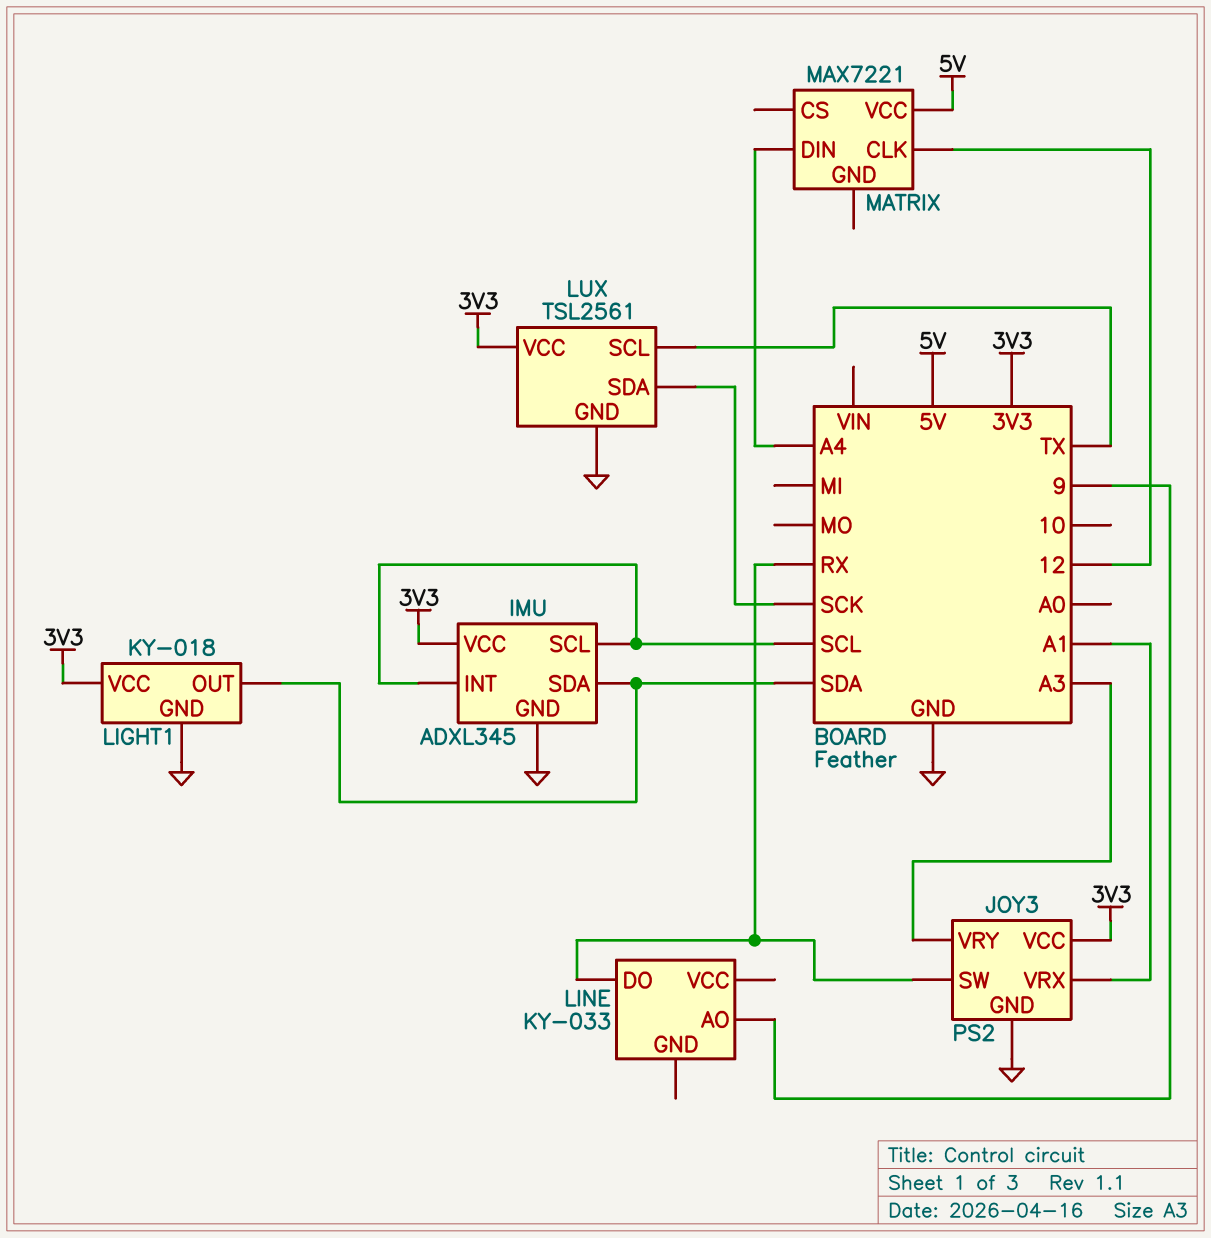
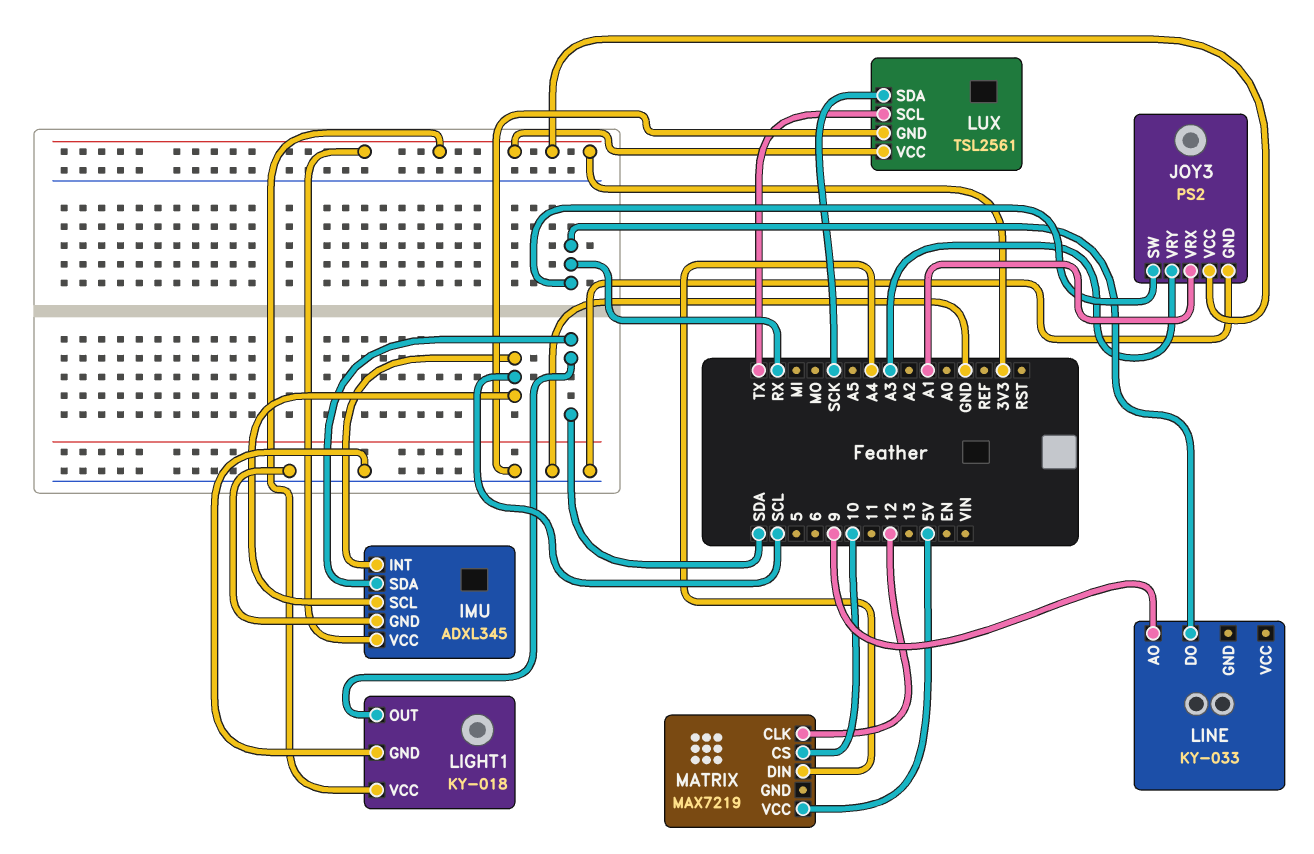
MATRIX: MAX7221 -> MAX7219
MATRIX pin CS: none -> 10

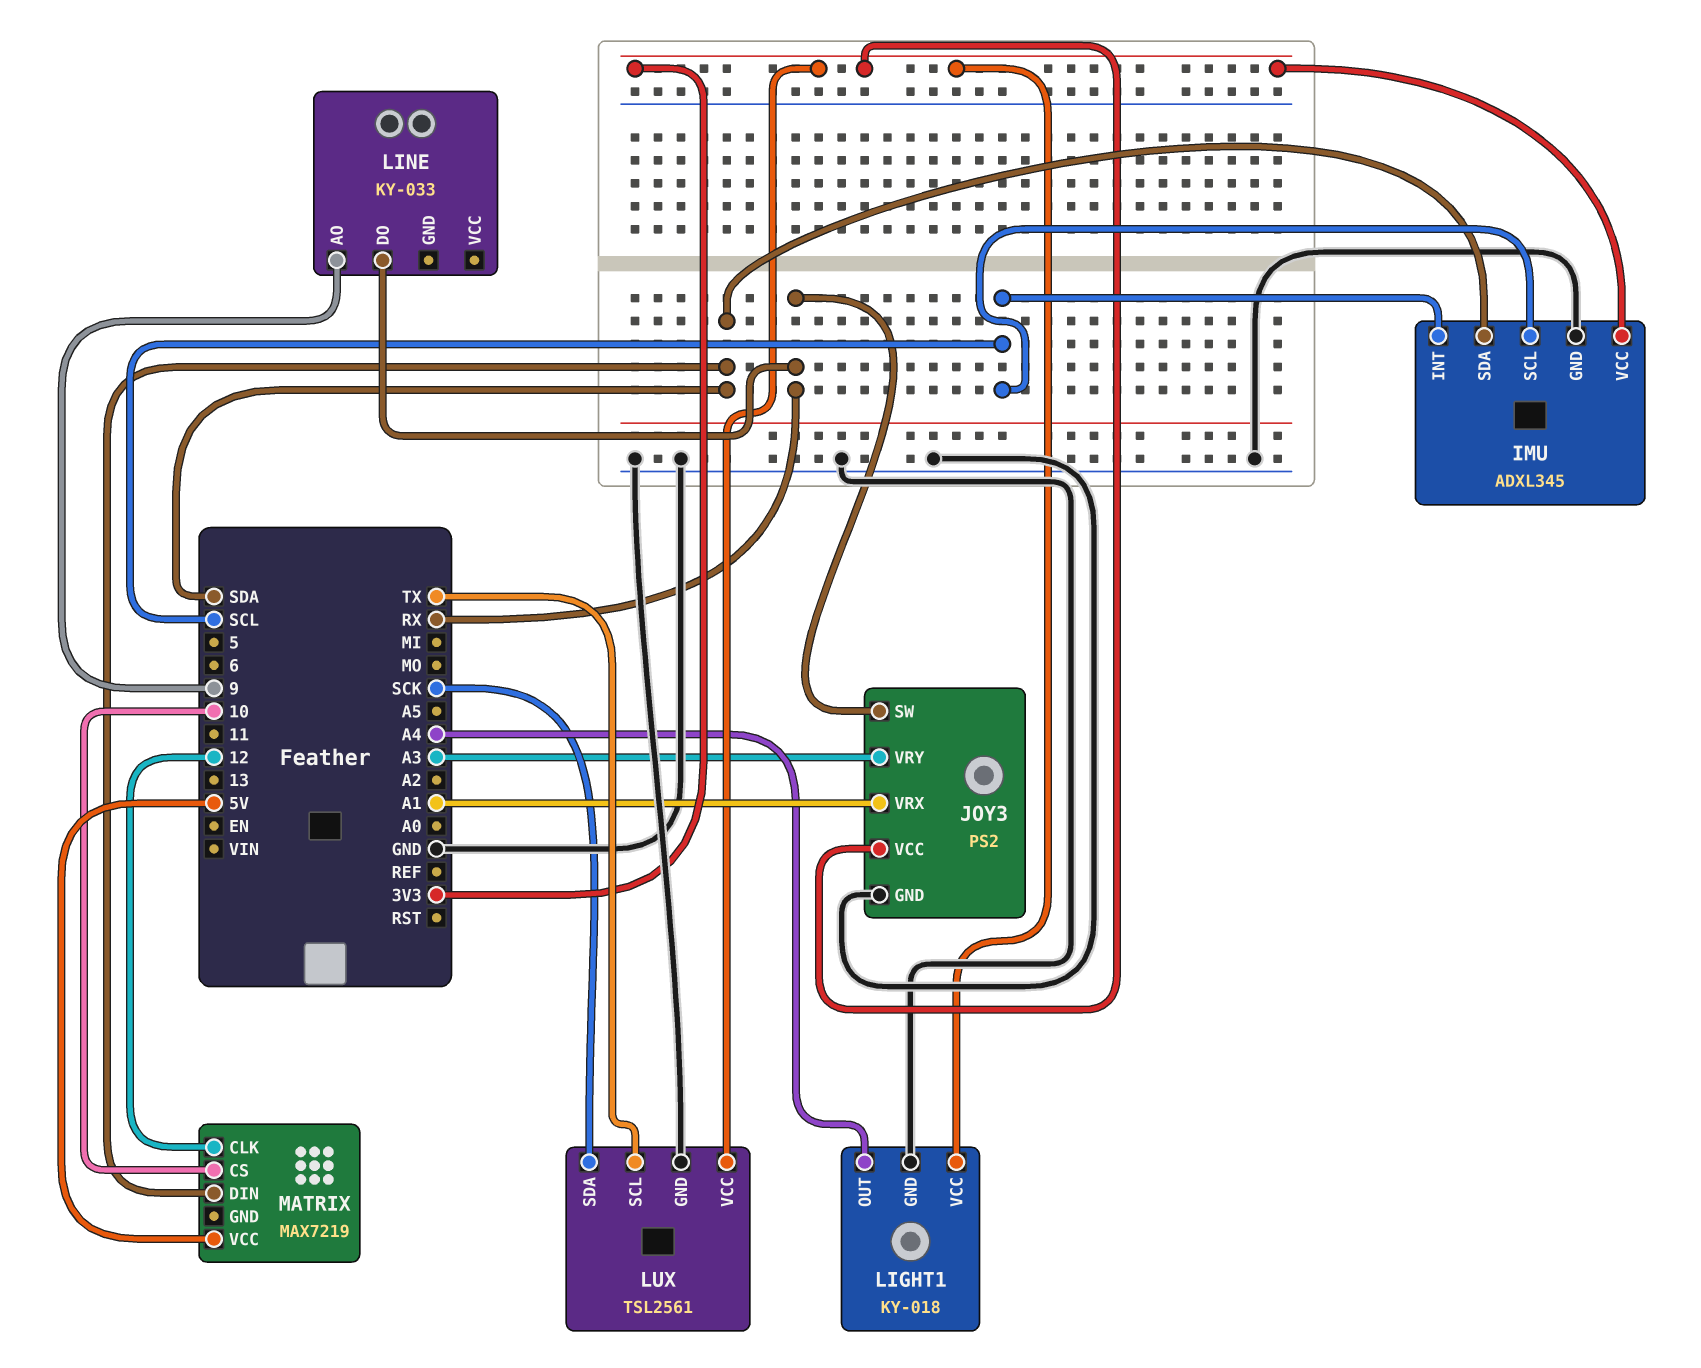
LIGHT1 pin OUT: SDA -> A4
MATRIX pin DIN: A4 -> SDA

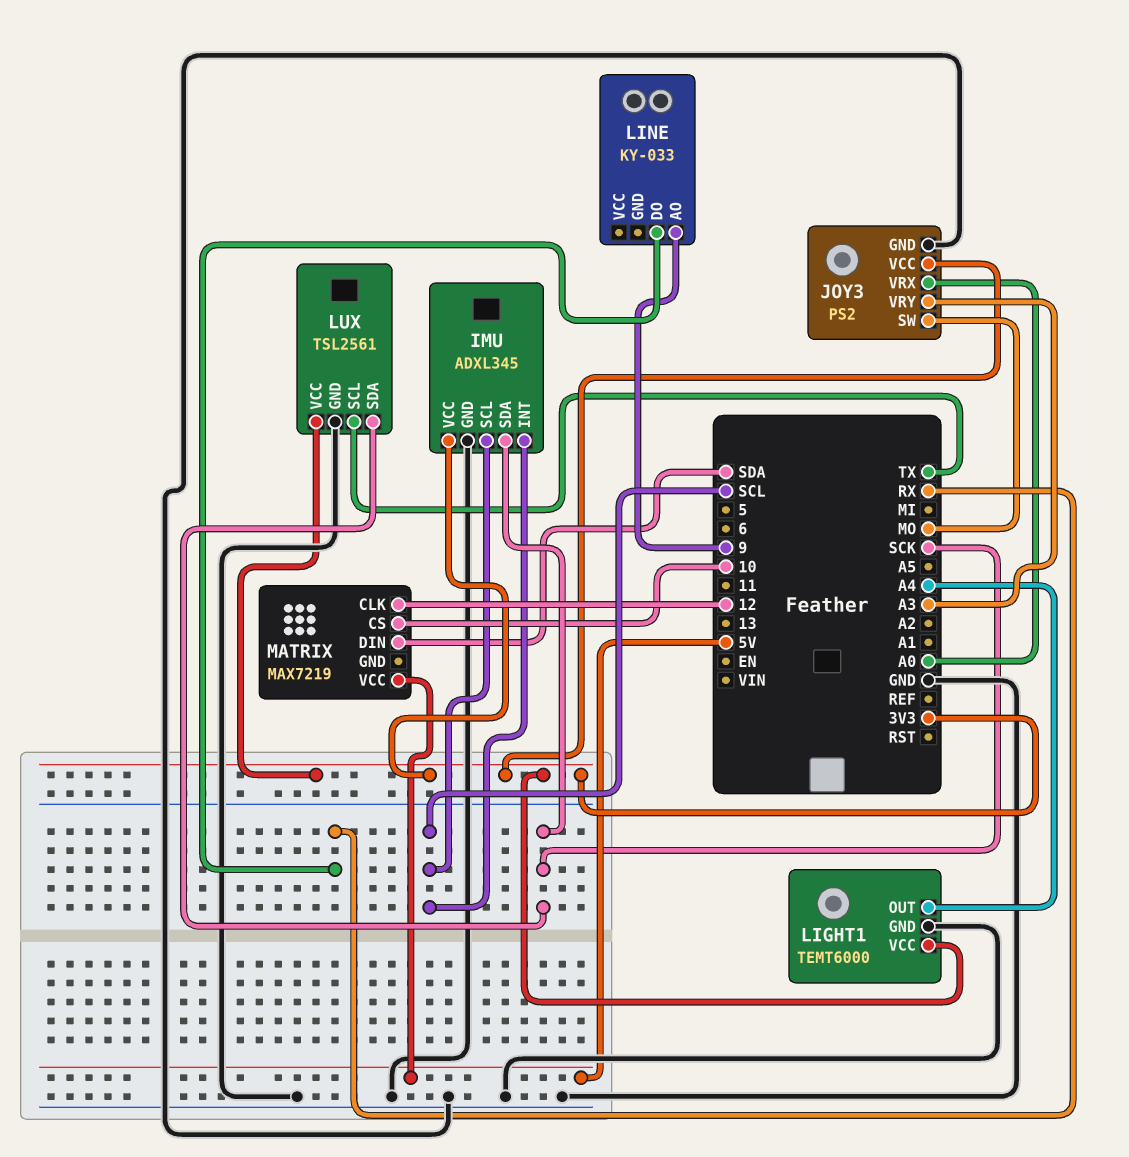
IMU pin SDA: SDA -> SCK
JOY3 pin SW: RX -> MO
JOY3 pin VRX: A1 -> A0
LIGHT1: KY-018 -> TEMT6000

